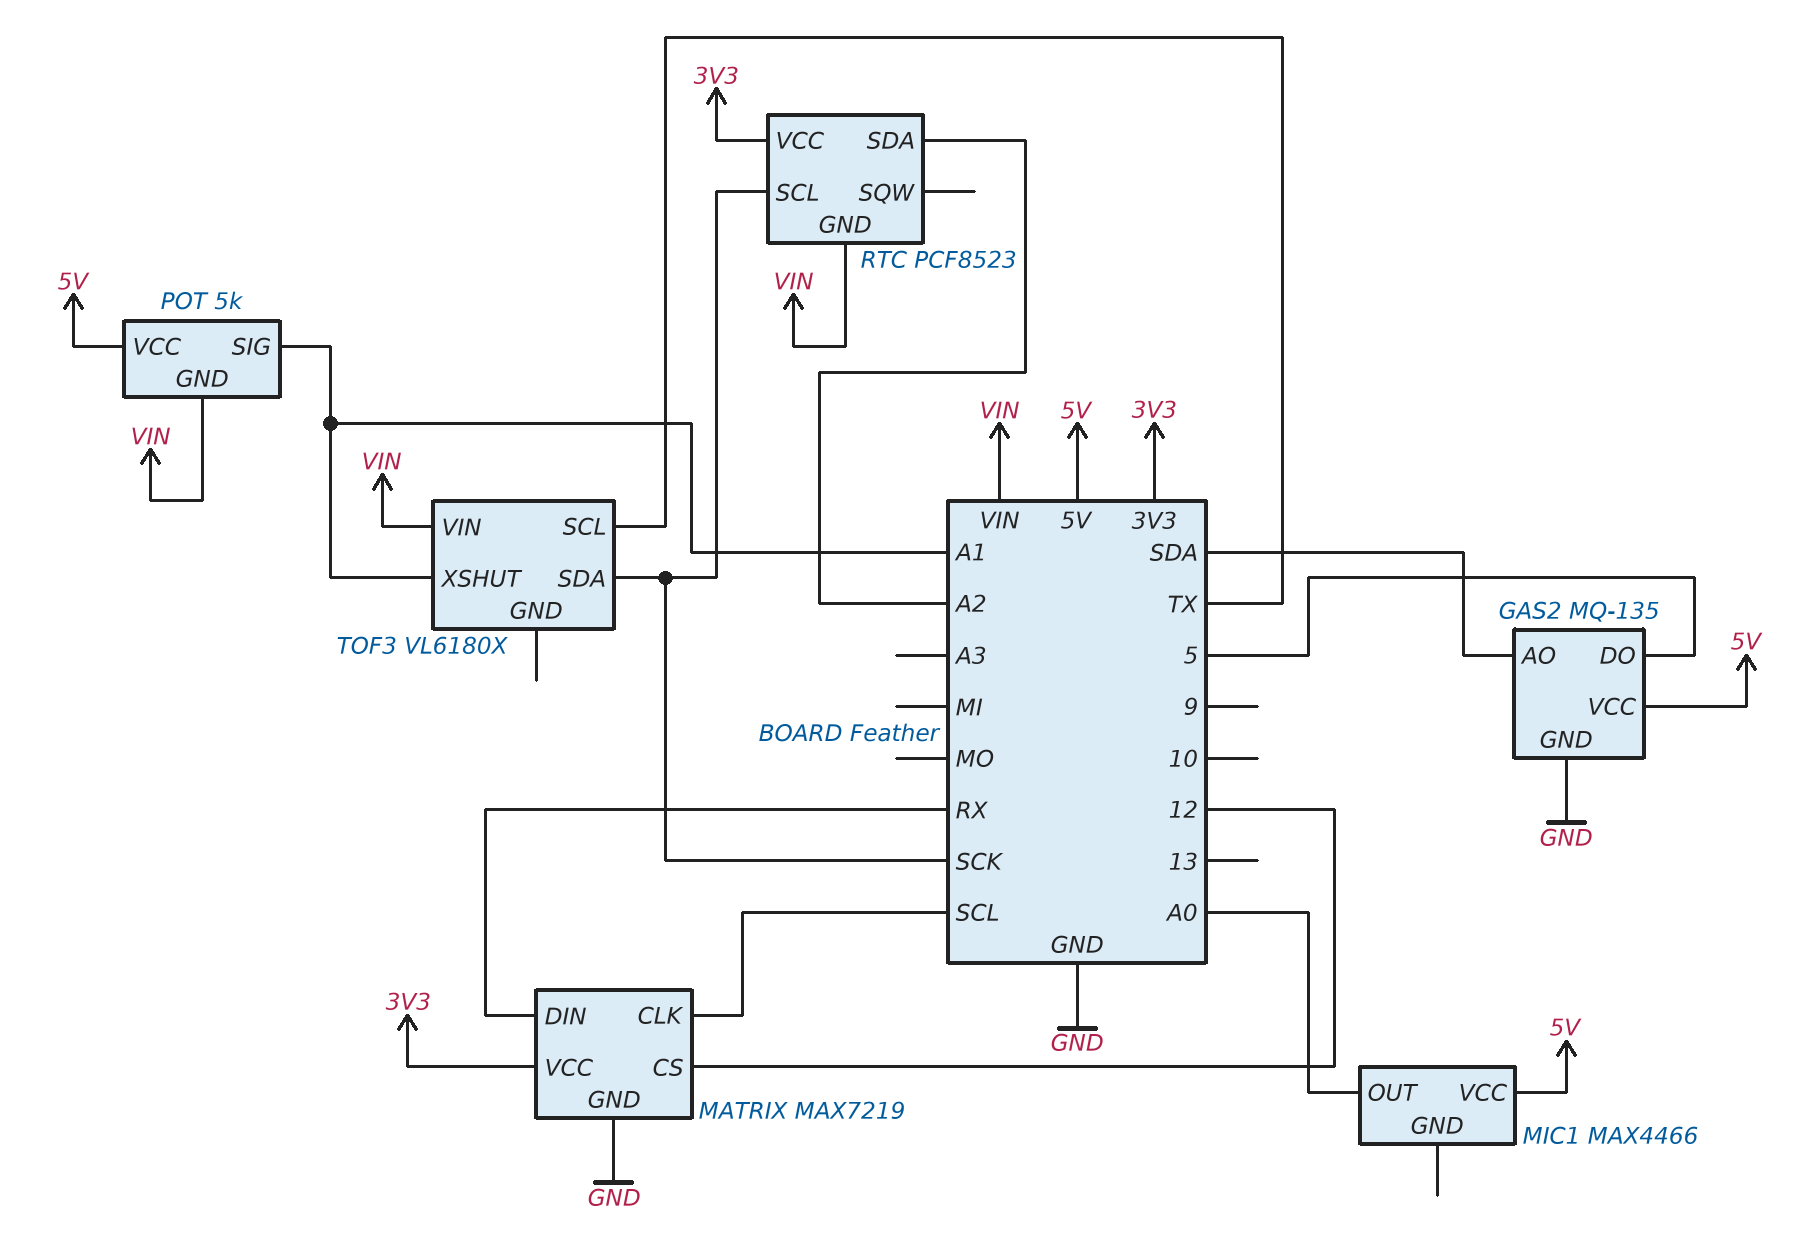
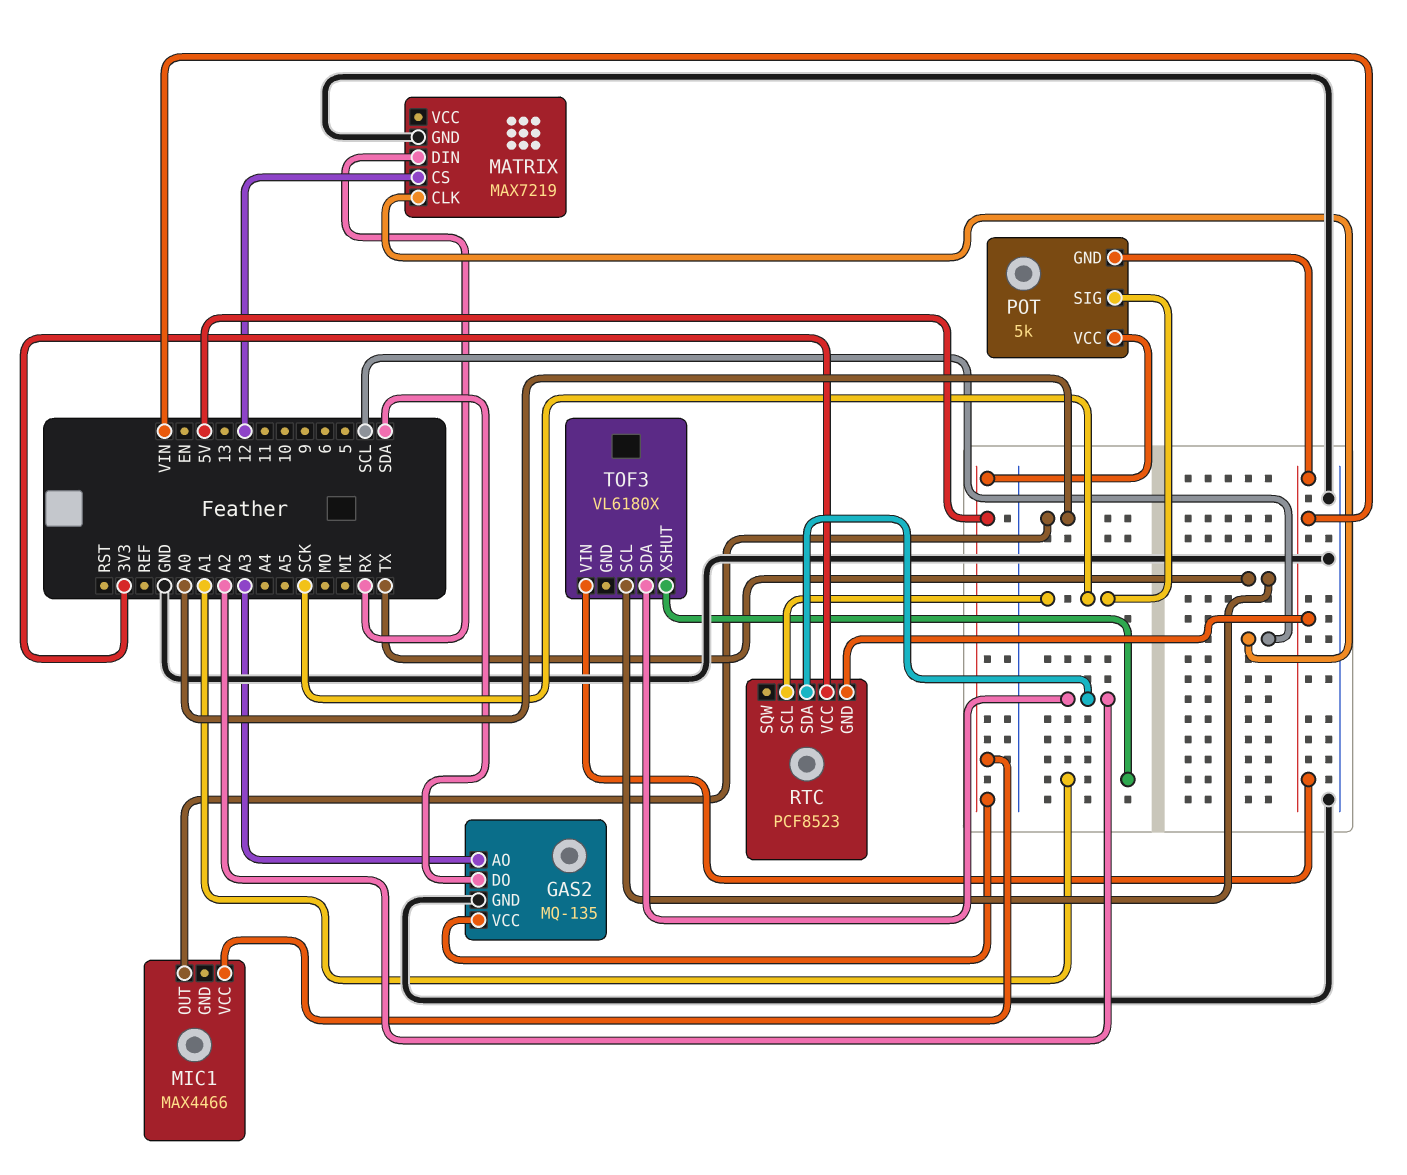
GAS2 pin AO: SDA -> A3
GAS2 pin DO: 5 -> SDA
MATRIX pin VCC: 3V3 -> none
POT pin SIG: A1 -> SCK
TOF3 pin SDA: SCK -> A2

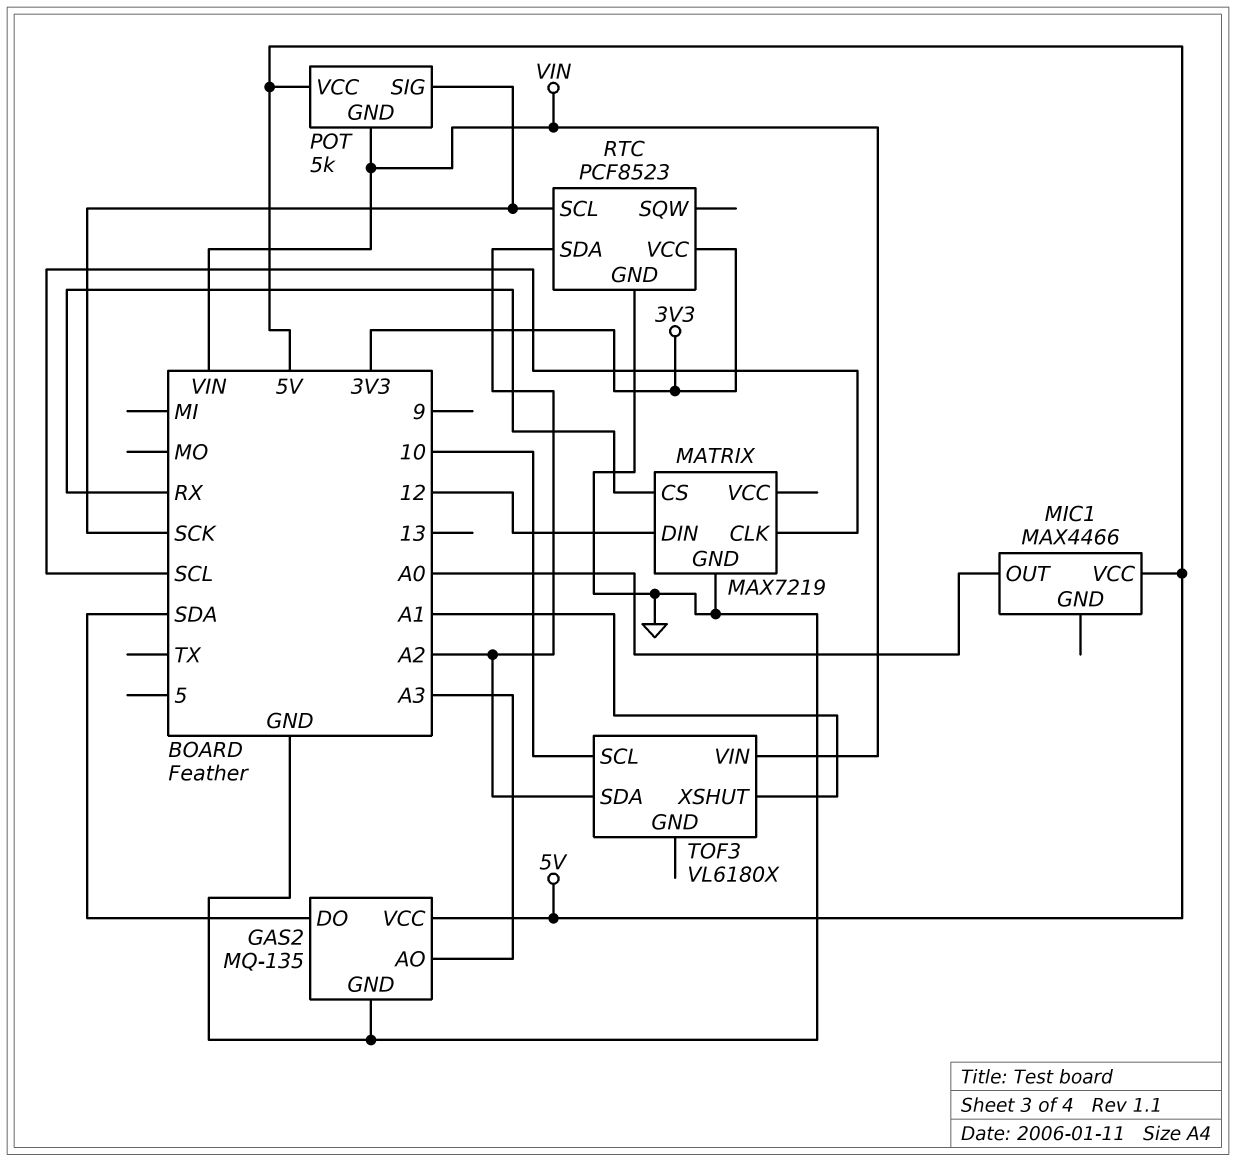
MATRIX pin CS: 12 -> RX
MATRIX pin DIN: RX -> 12
RTC pin GND: VIN -> GND
TOF3 pin SCL: TX -> 10

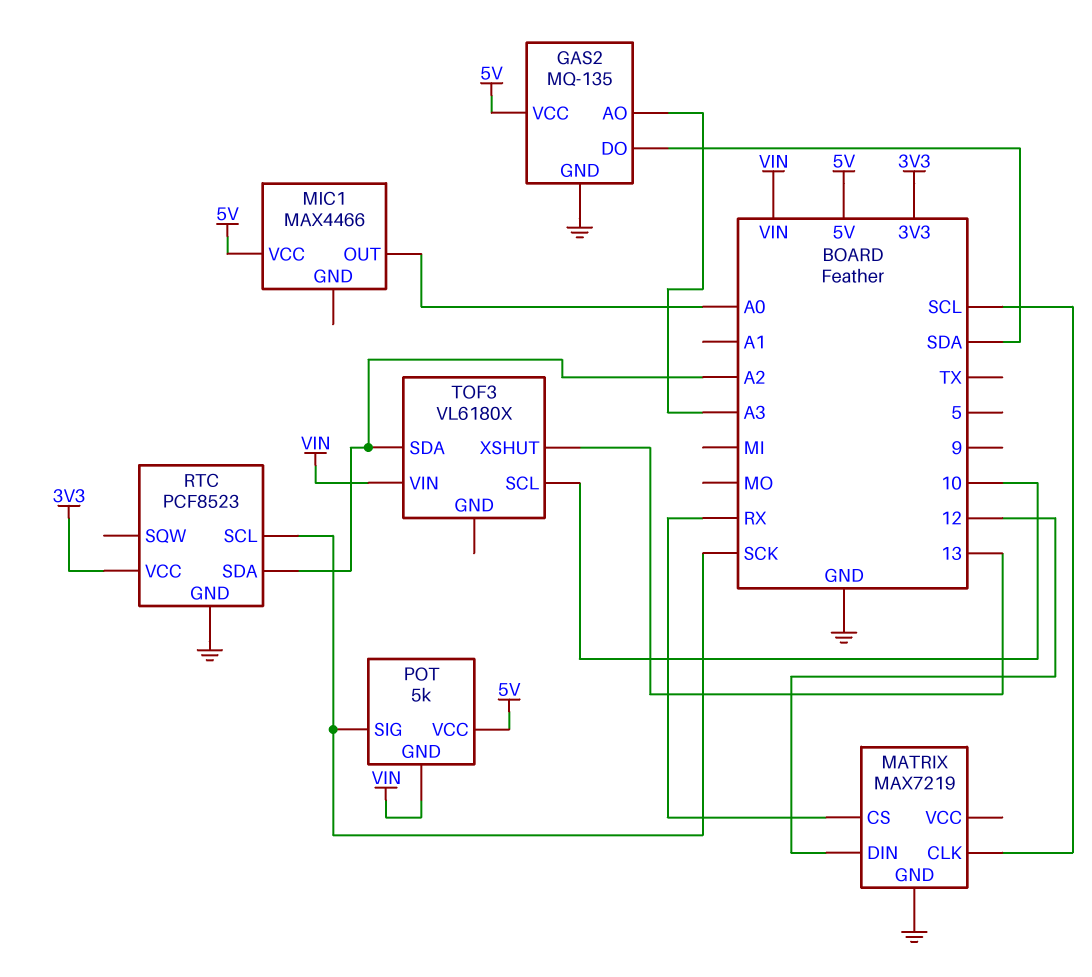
TOF3 pin XSHUT: A1 -> 13

